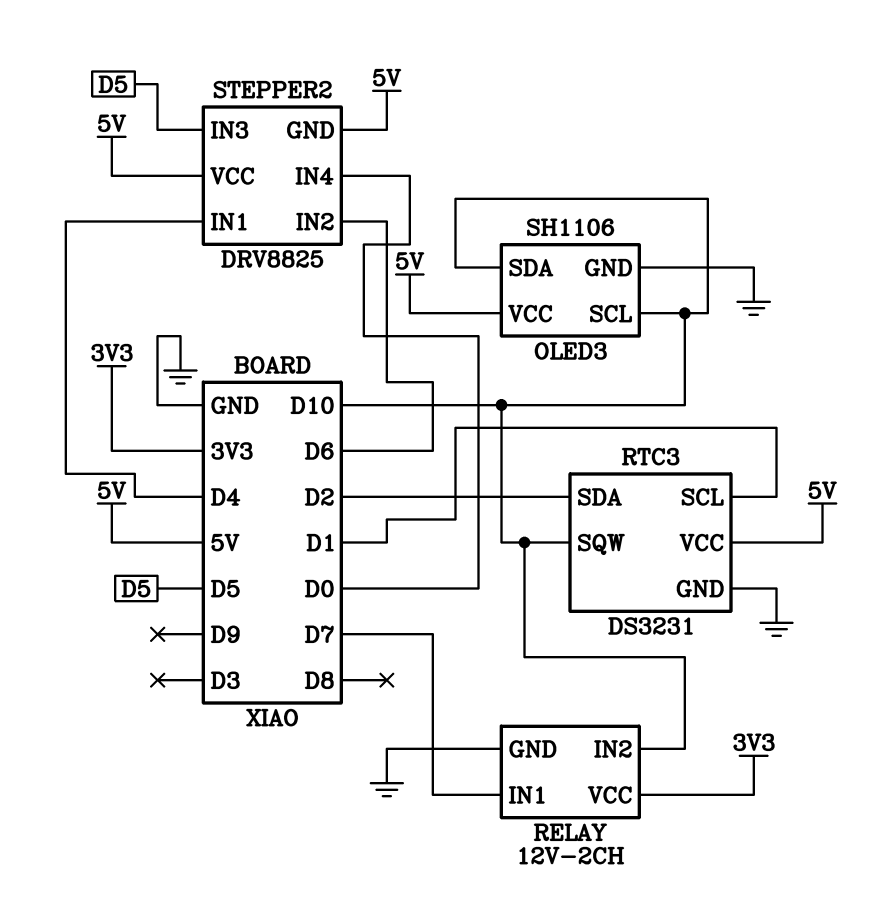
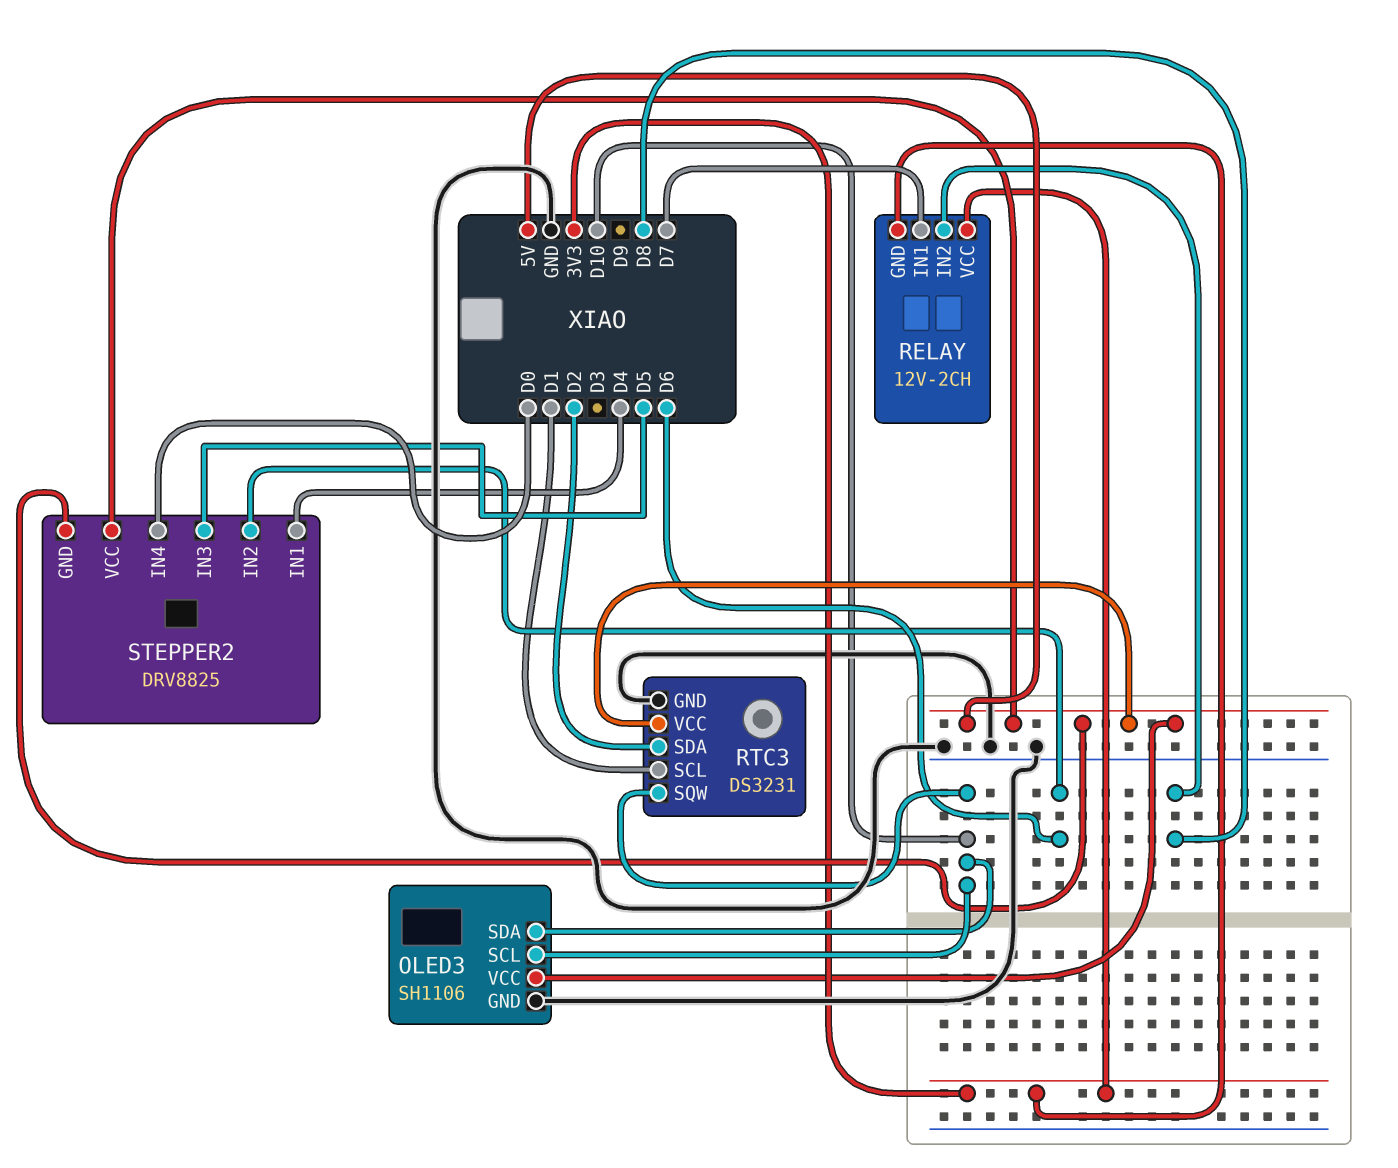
RELAY pin GND: GND -> 3V3
RELAY pin IN2: D10 -> D8

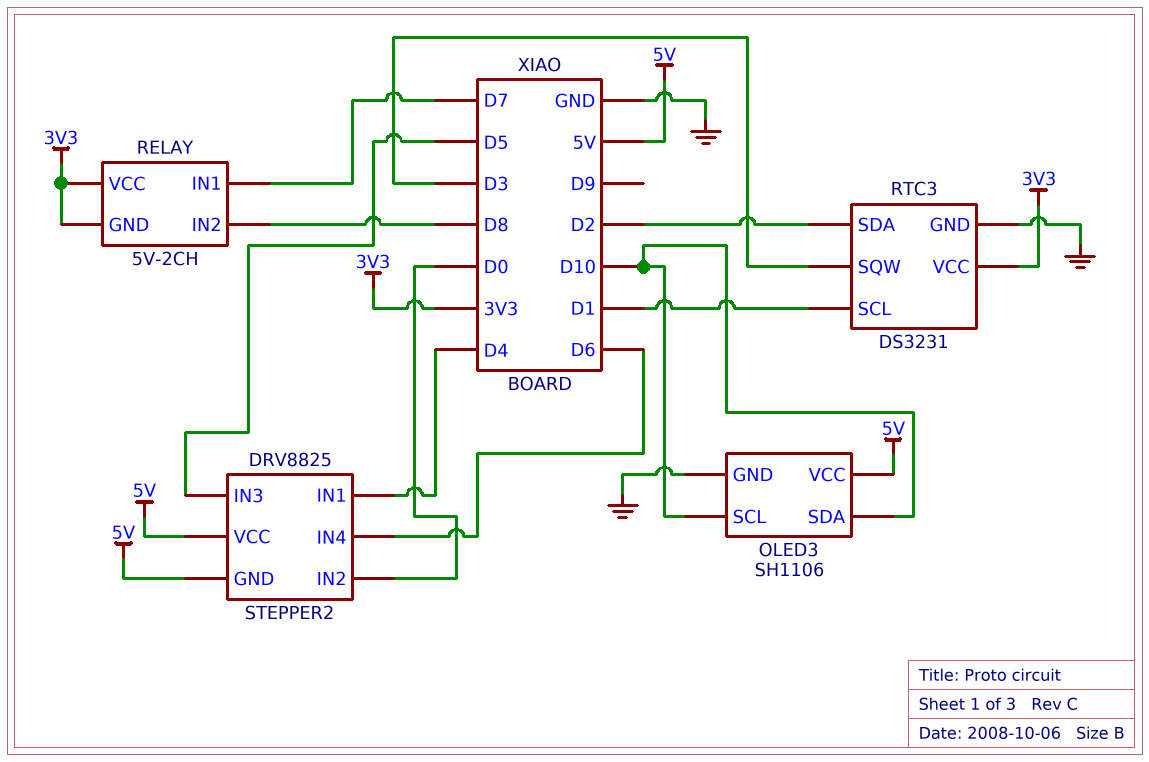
RELAY: 12V-2CH -> 5V-2CH
RTC3 pin SQW: D10 -> D3
RTC3 pin VCC: 5V -> 3V3
STEPPER2 pin IN2: D6 -> D0
STEPPER2 pin IN4: D0 -> D6

